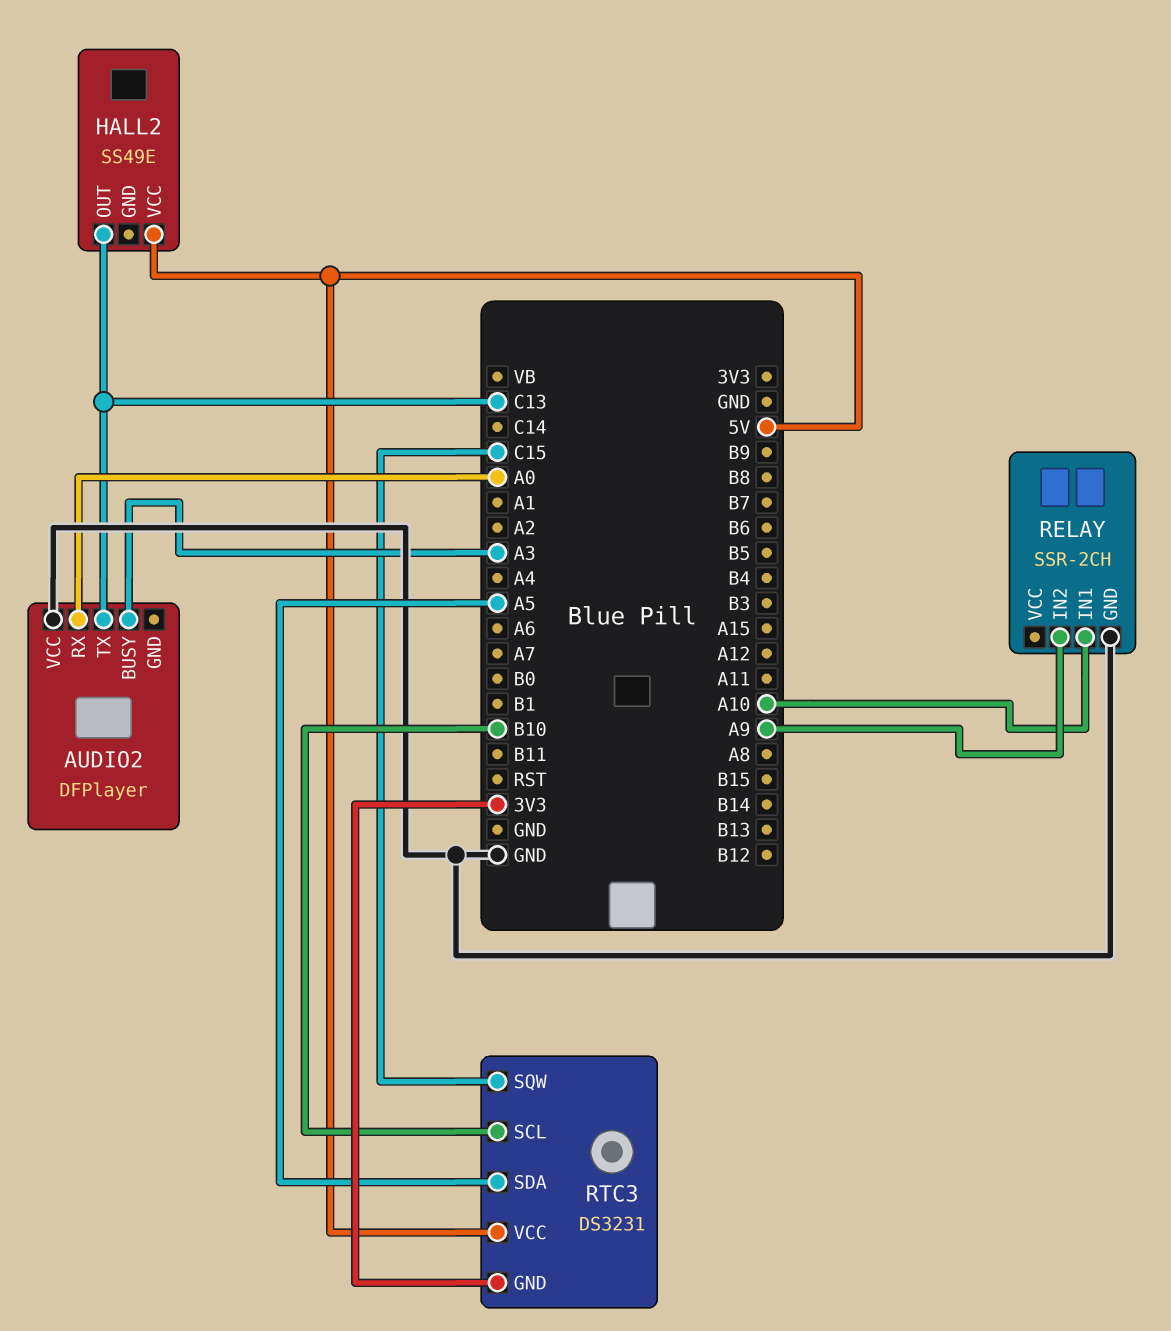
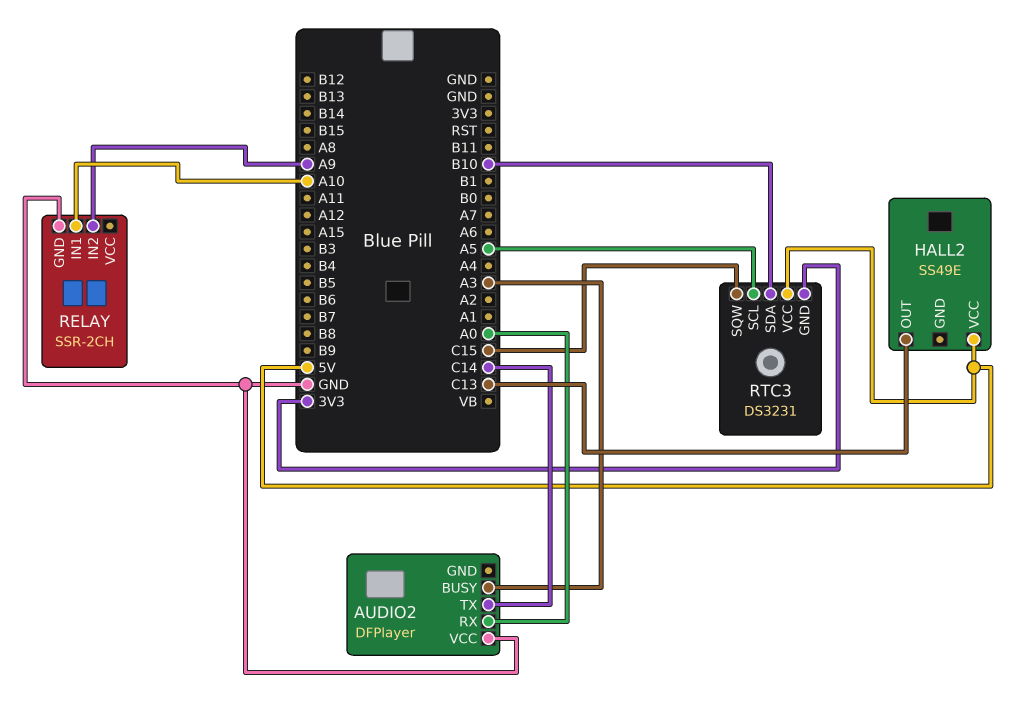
AUDIO2 pin TX: C13 -> C14
RTC3 pin SCL: B10 -> A5
RTC3 pin SDA: A5 -> B10

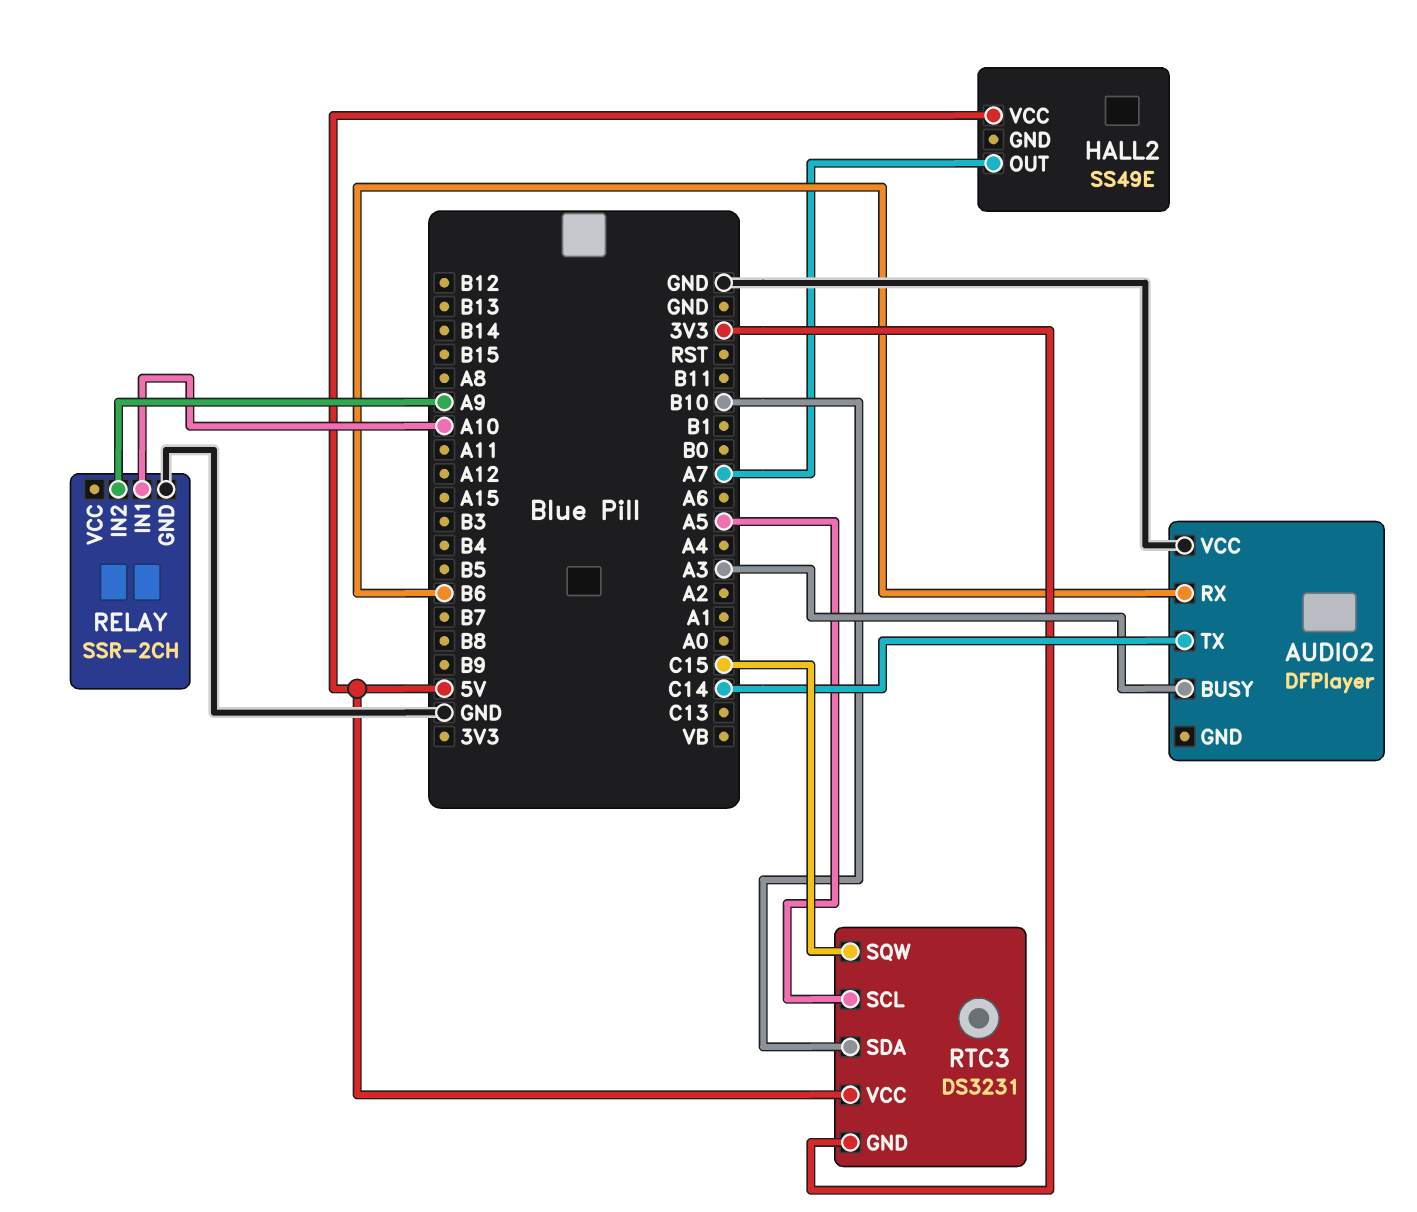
AUDIO2 pin RX: A0 -> B6
HALL2 pin OUT: C13 -> A7

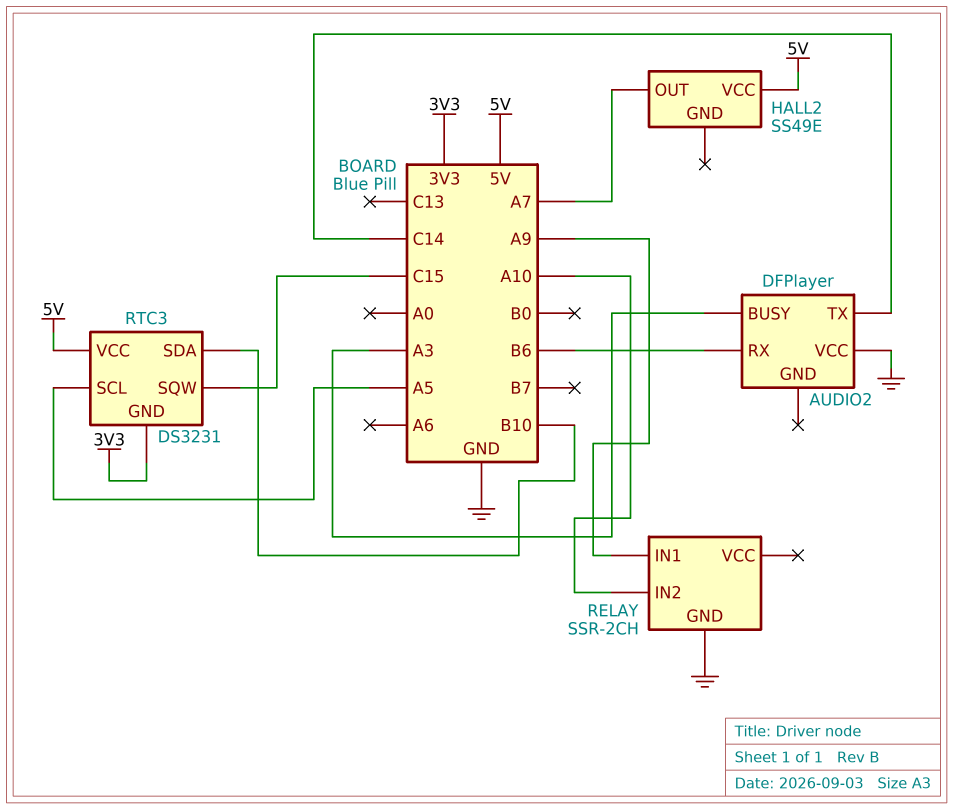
RELAY pin IN1: A10 -> A9
RELAY pin IN2: A9 -> A10

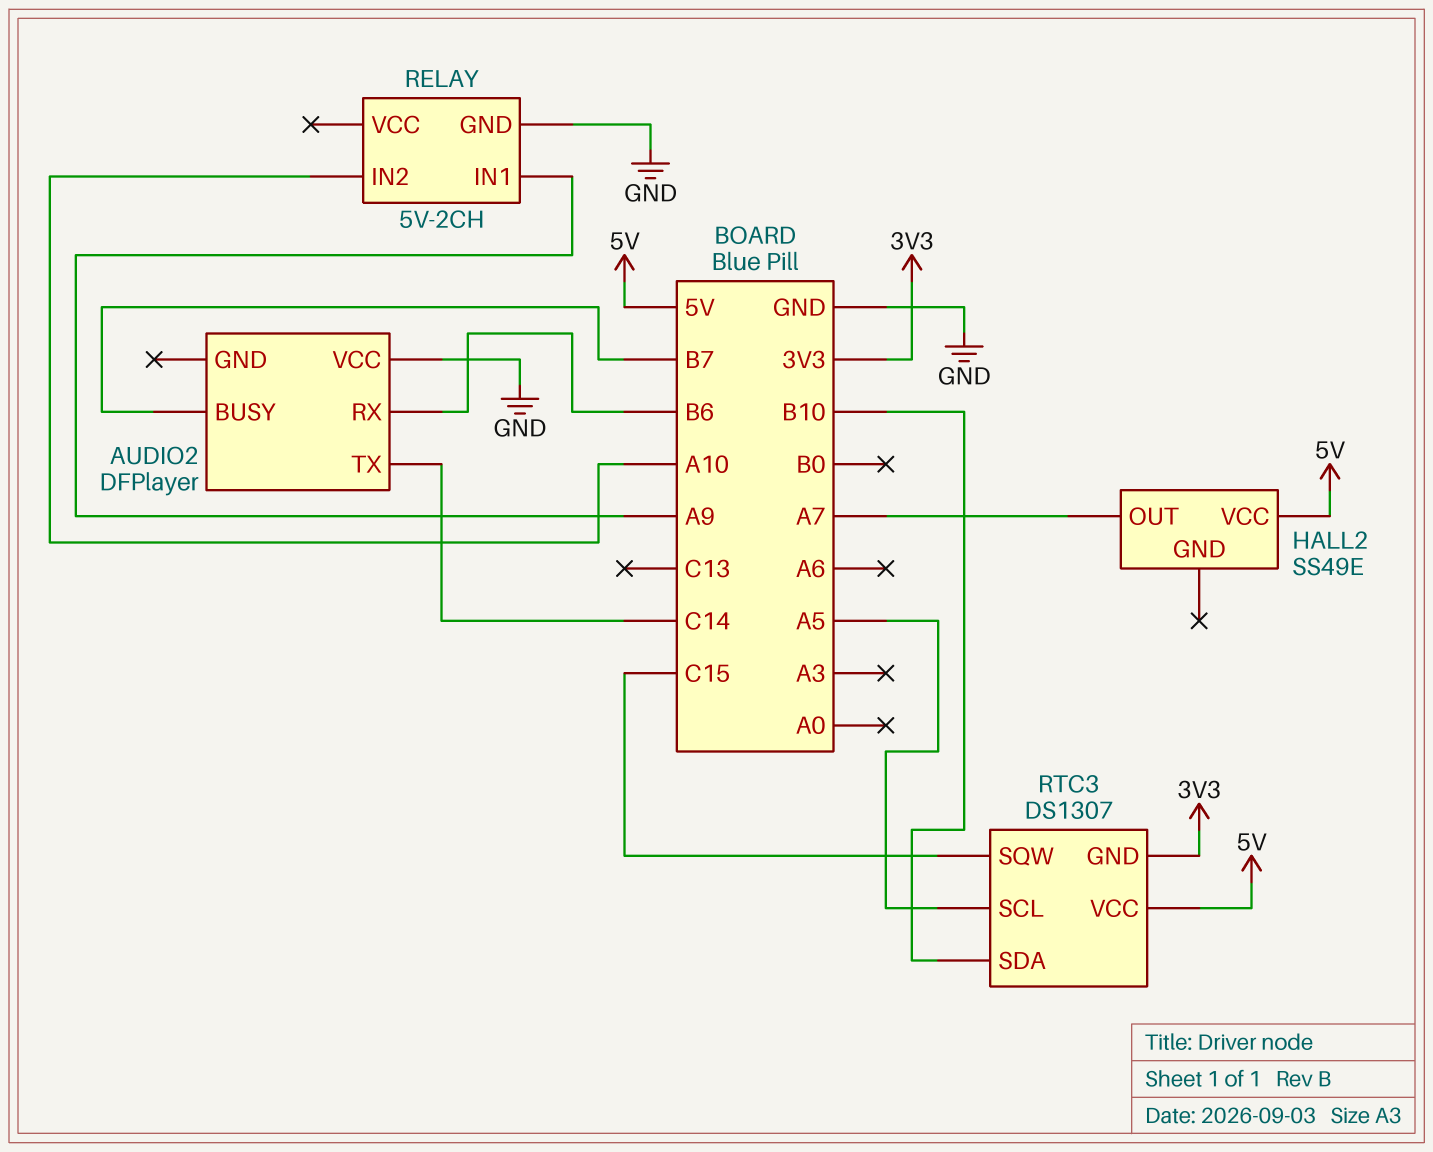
AUDIO2 pin BUSY: A3 -> B7
RELAY: SSR-2CH -> 5V-2CH
RTC3: DS3231 -> DS1307

